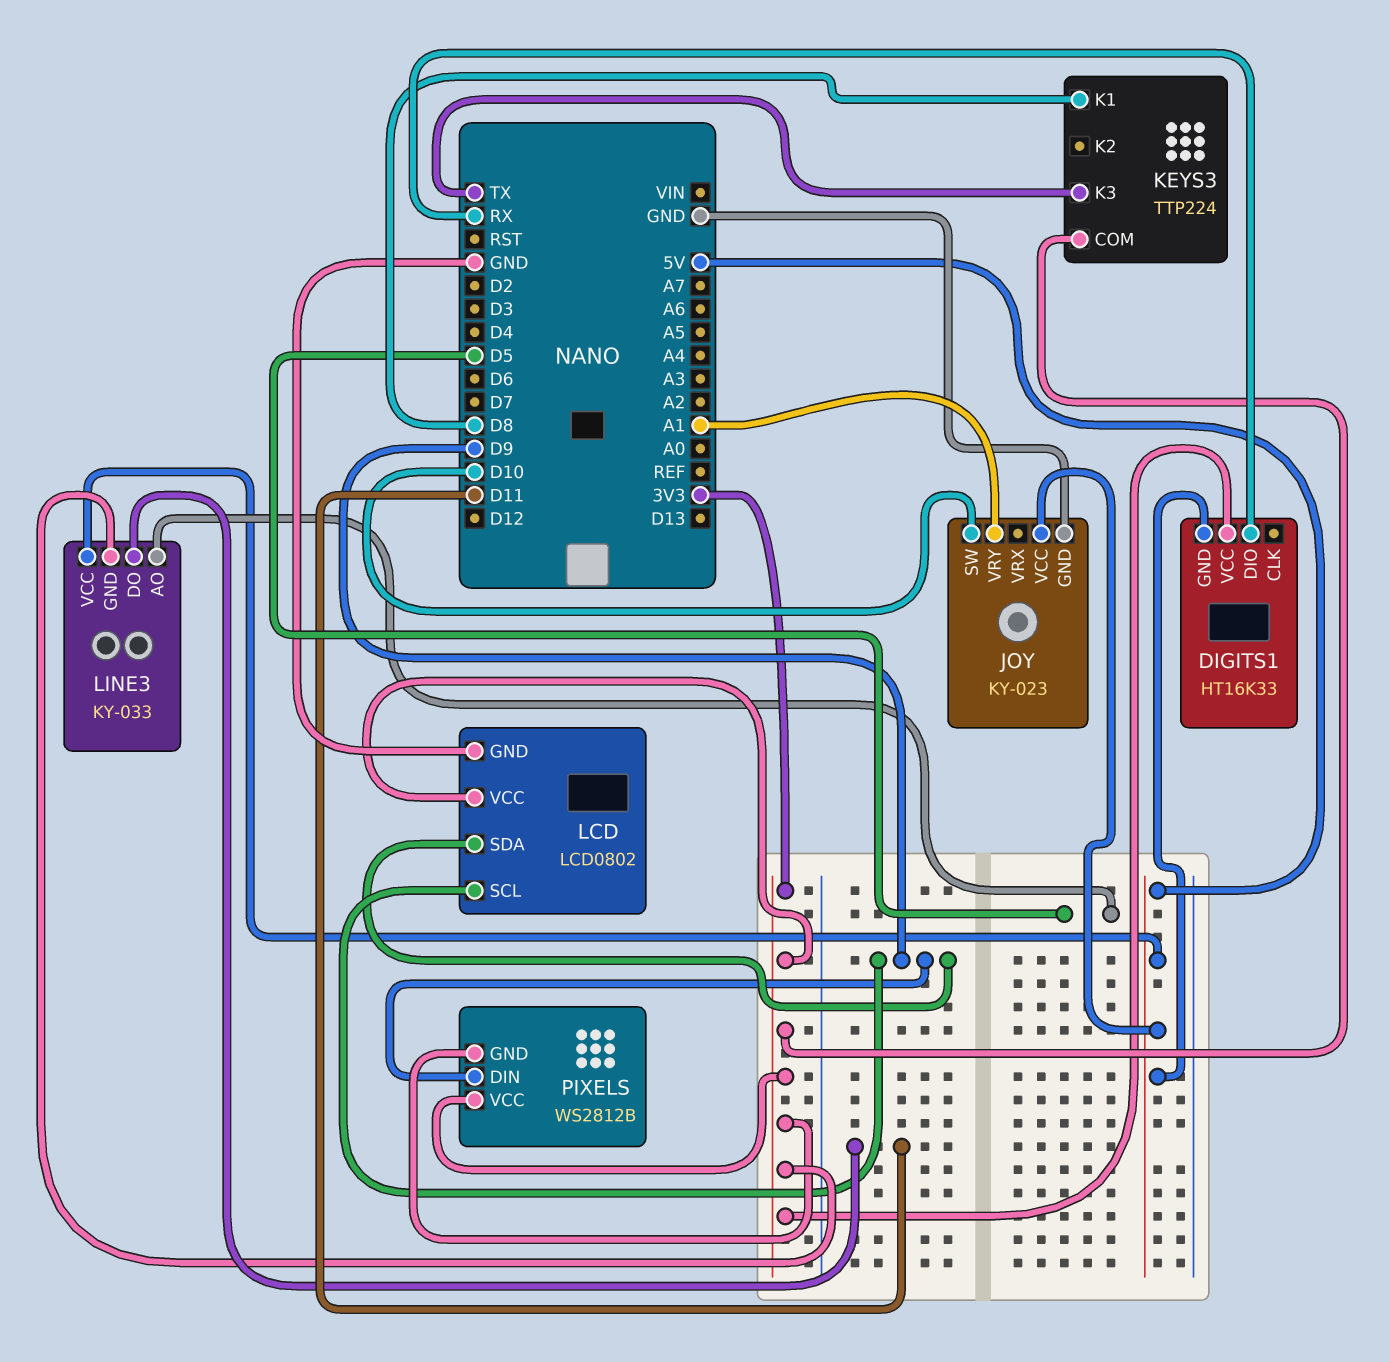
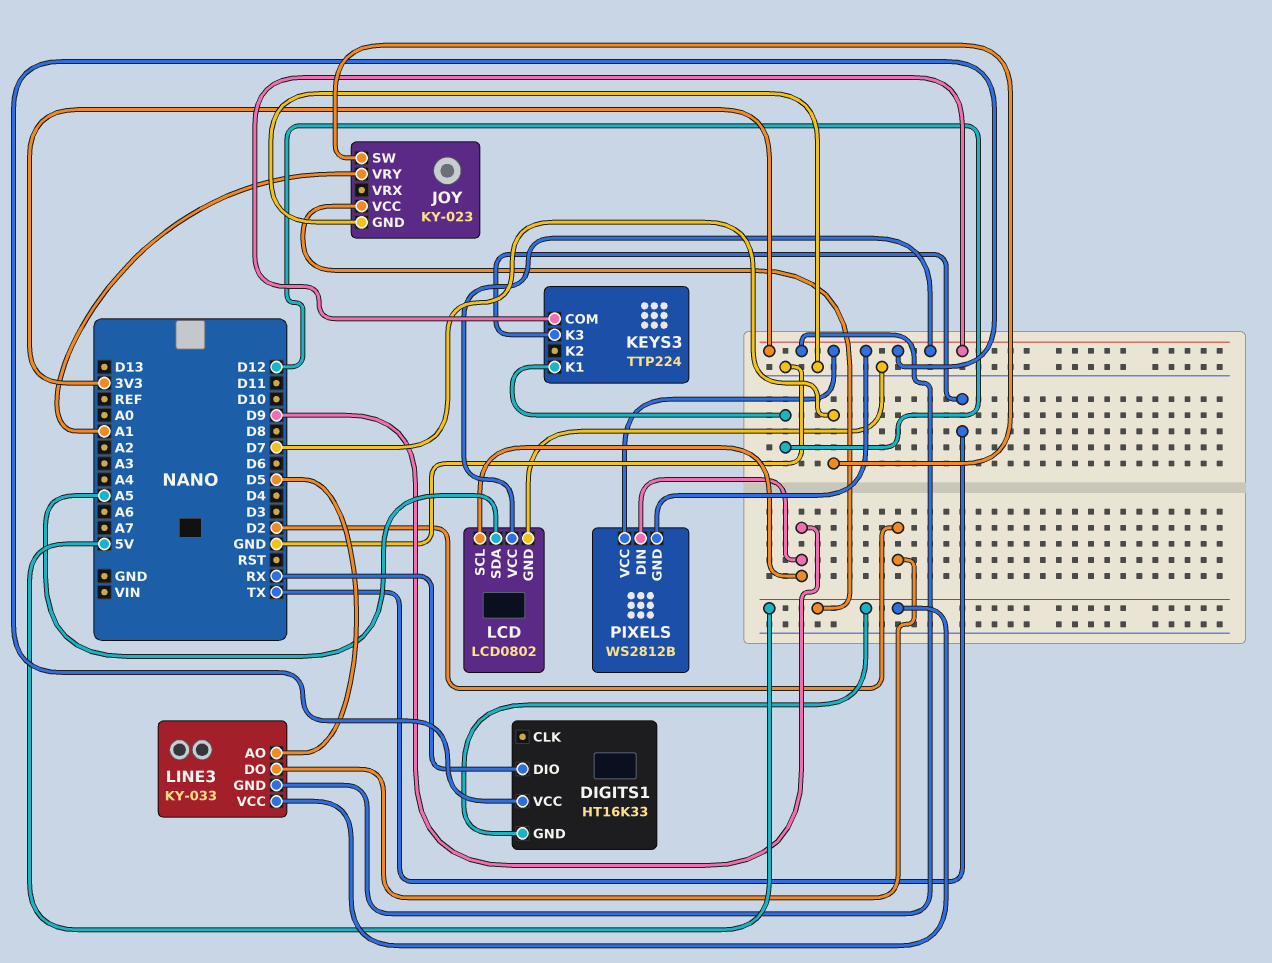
JOY pin SW: D10 -> D7
KEYS3 pin K1: D8 -> D12
LCD pin SDA: D9 -> A5
LINE3 pin DO: D11 -> D2

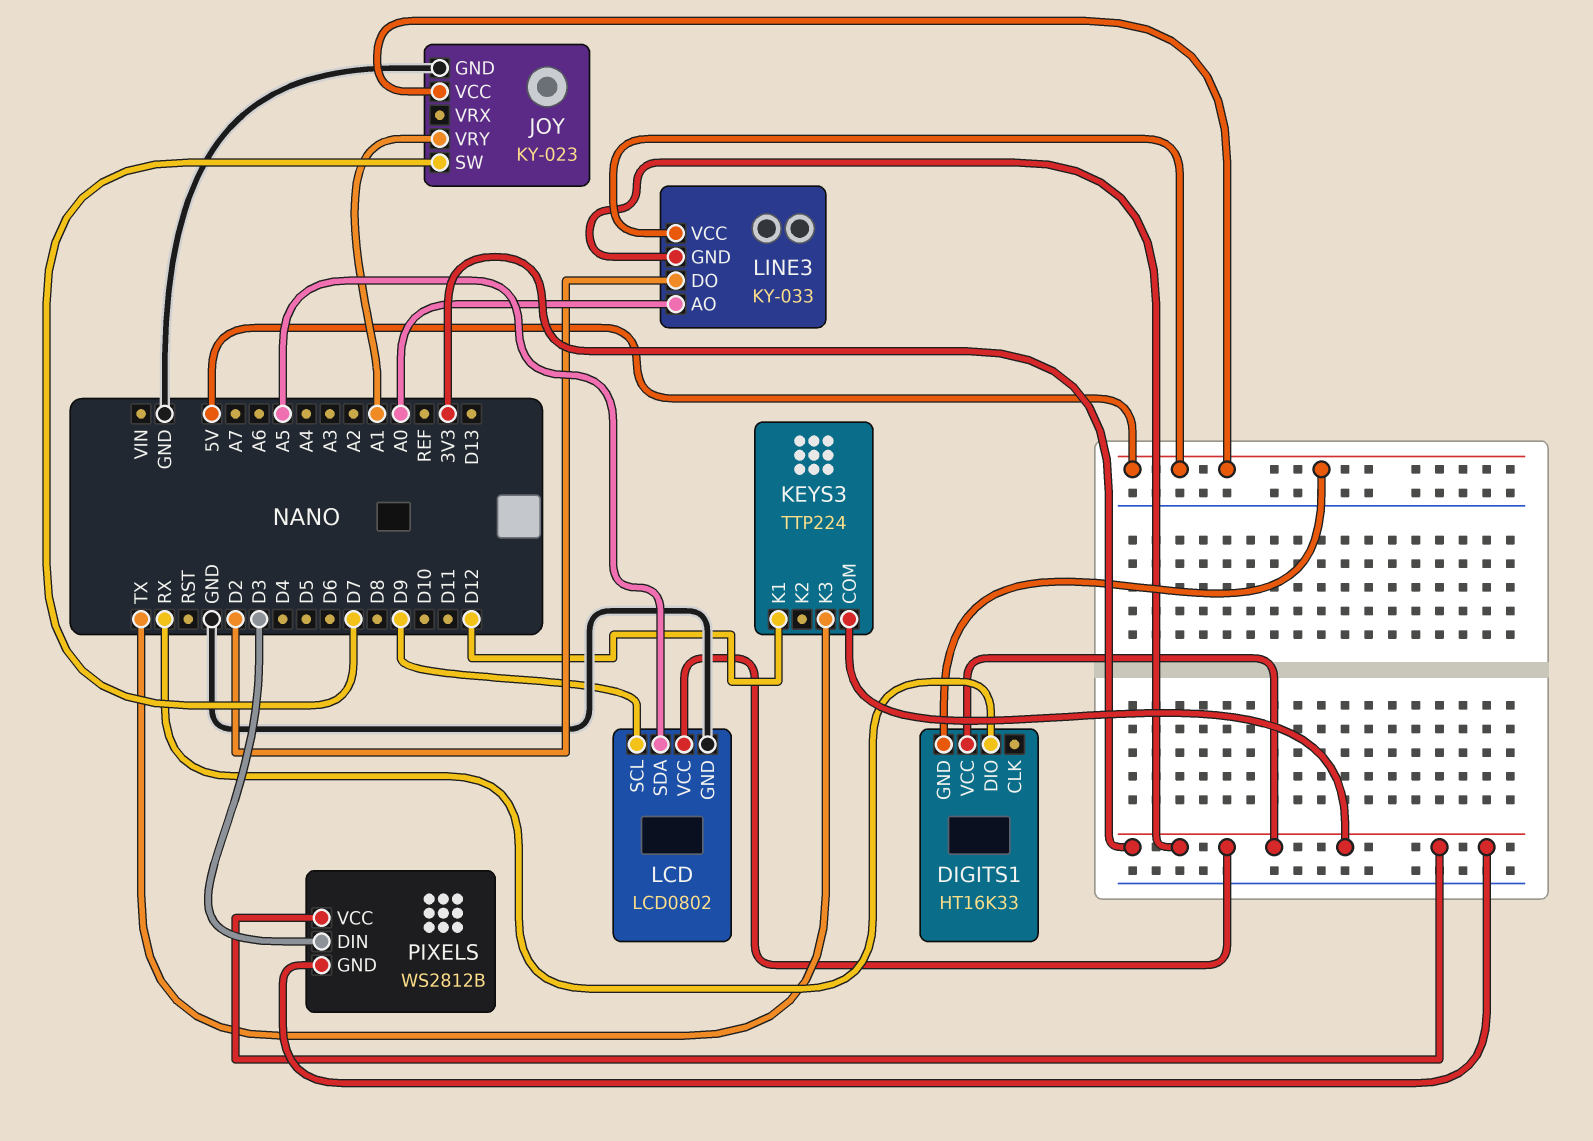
LINE3 pin AO: D5 -> A0
PIXELS pin DIN: D9 -> D3

